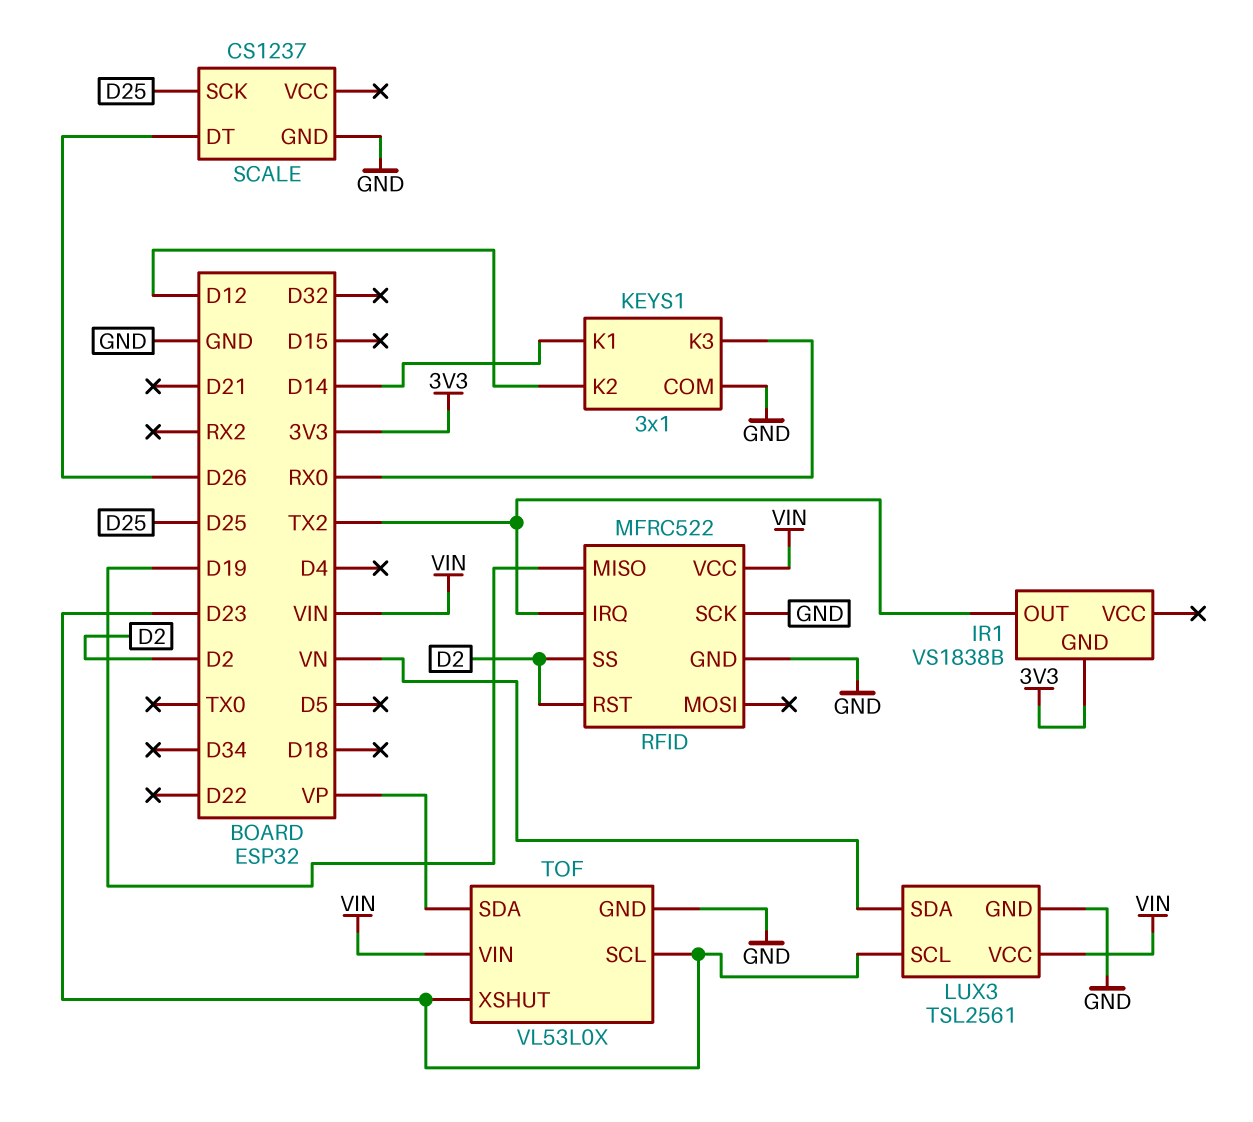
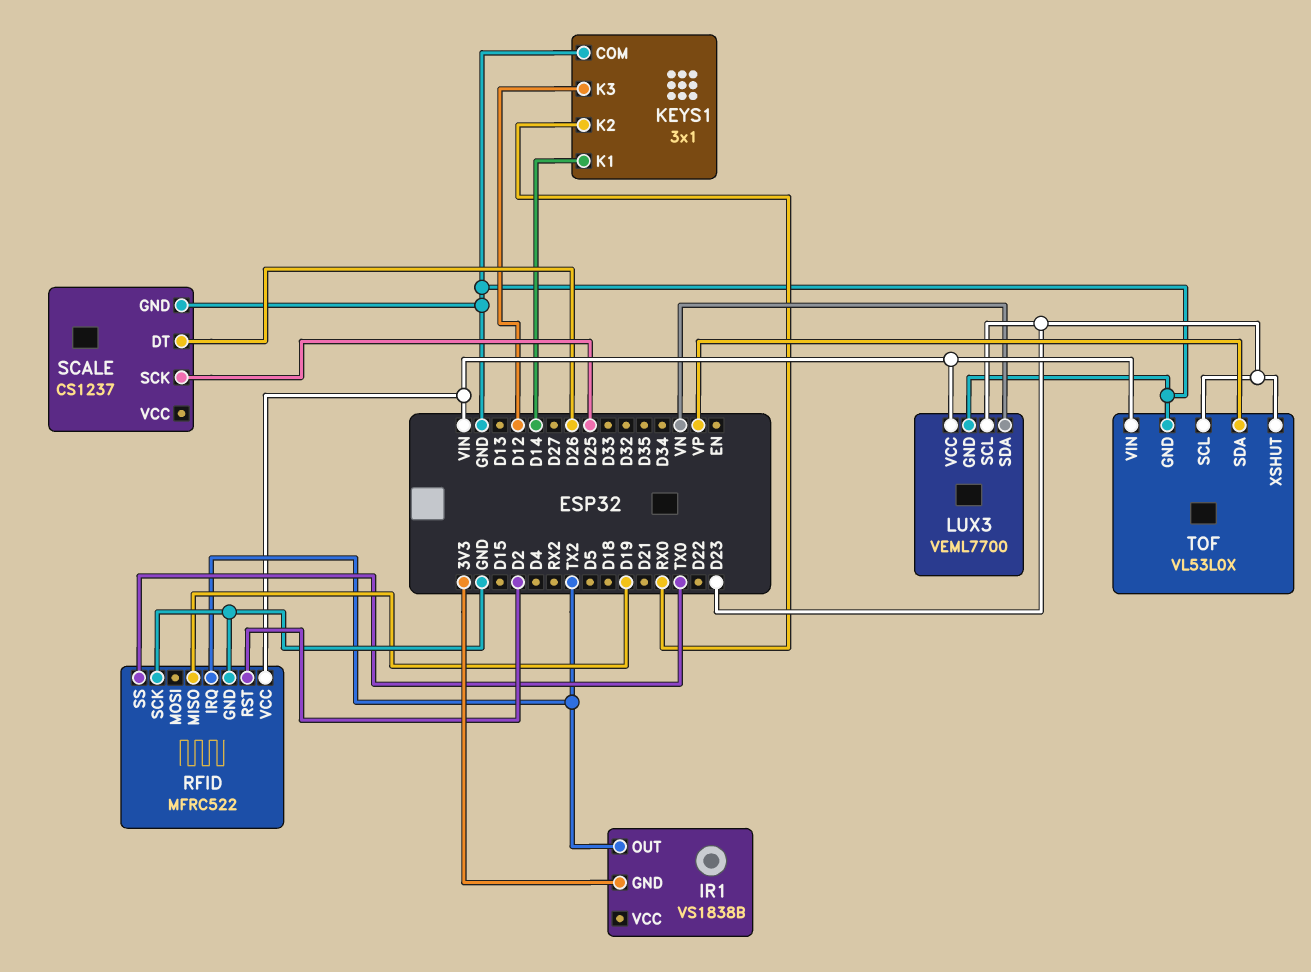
KEYS1 pin K2: D12 -> RX0
KEYS1 pin K3: RX0 -> D12
LUX3: TSL2561 -> VEML7700
RFID pin SS: D2 -> TX0

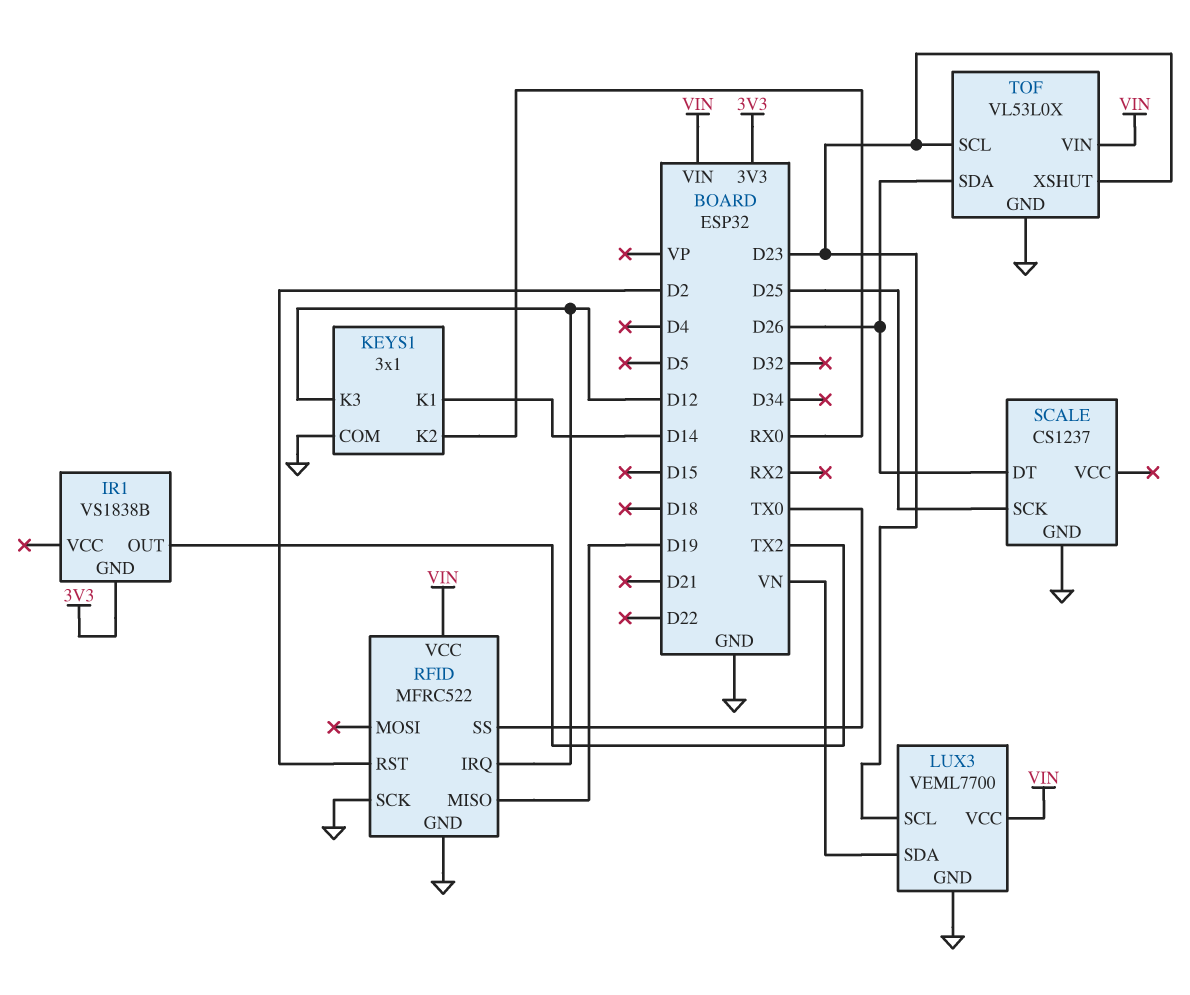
RFID pin IRQ: TX2 -> D12
TOF pin SDA: VP -> D26

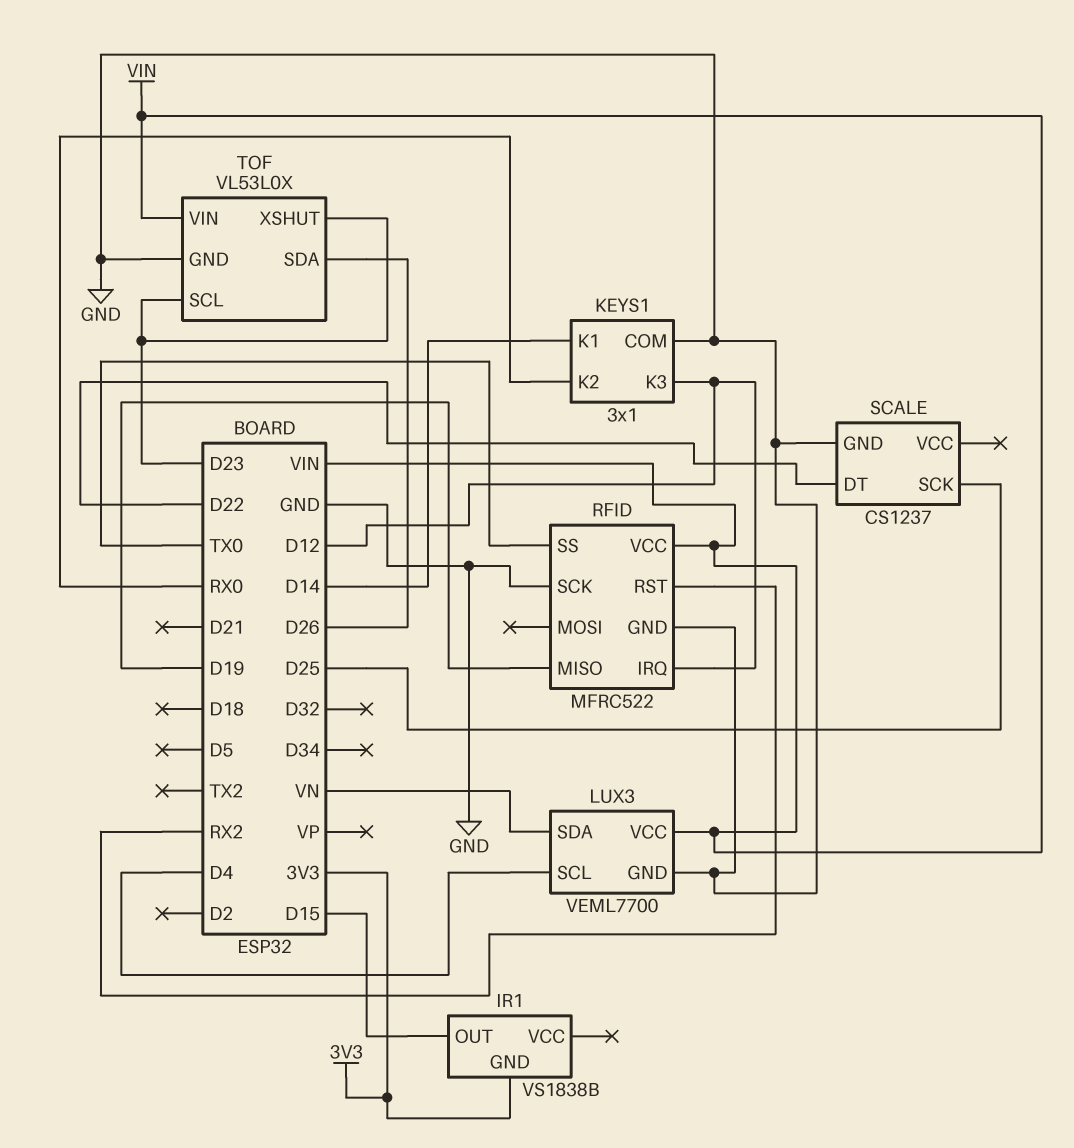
IR1 pin OUT: TX2 -> D15
LUX3 pin SCL: D23 -> D4
RFID pin RST: D2 -> RX2
SCALE pin DT: D26 -> D22

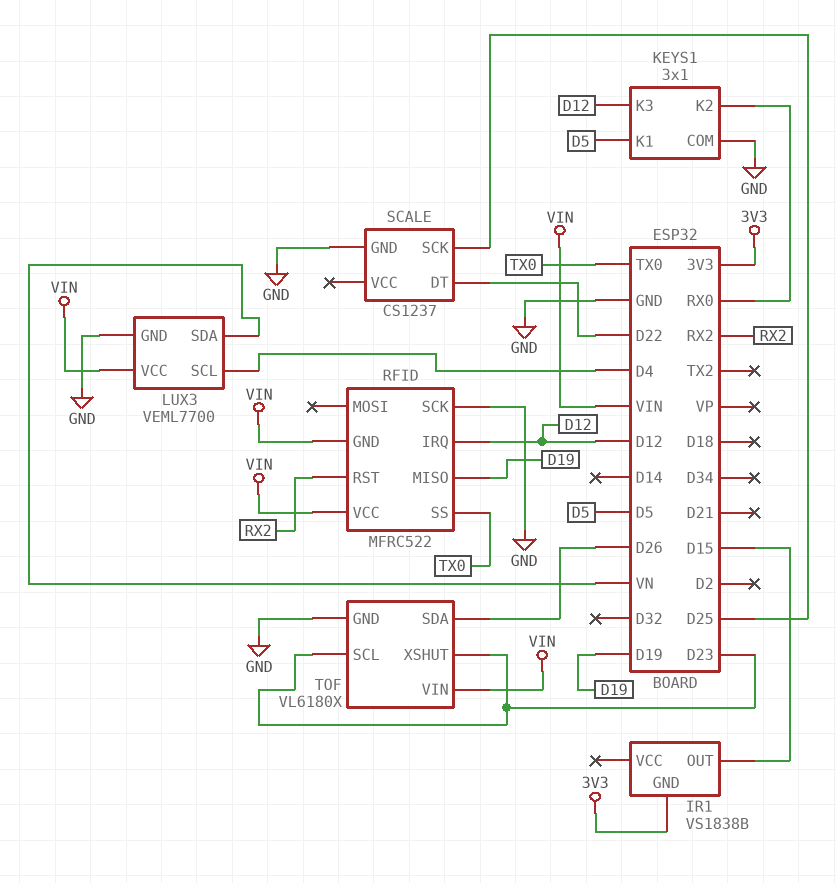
KEYS1 pin K1: D14 -> D5
RFID pin GND: GND -> VIN
TOF: VL53L0X -> VL6180X

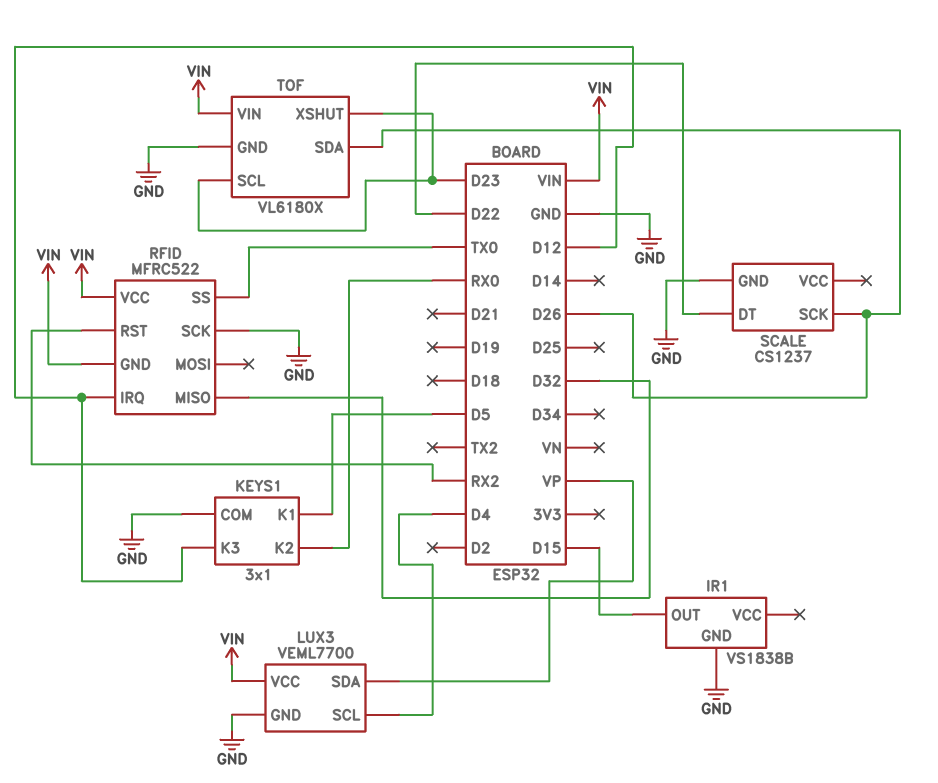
IR1 pin GND: 3V3 -> GND
LUX3 pin SDA: VN -> VP
RFID pin MISO: D19 -> D32
SCALE pin SCK: D25 -> D26

